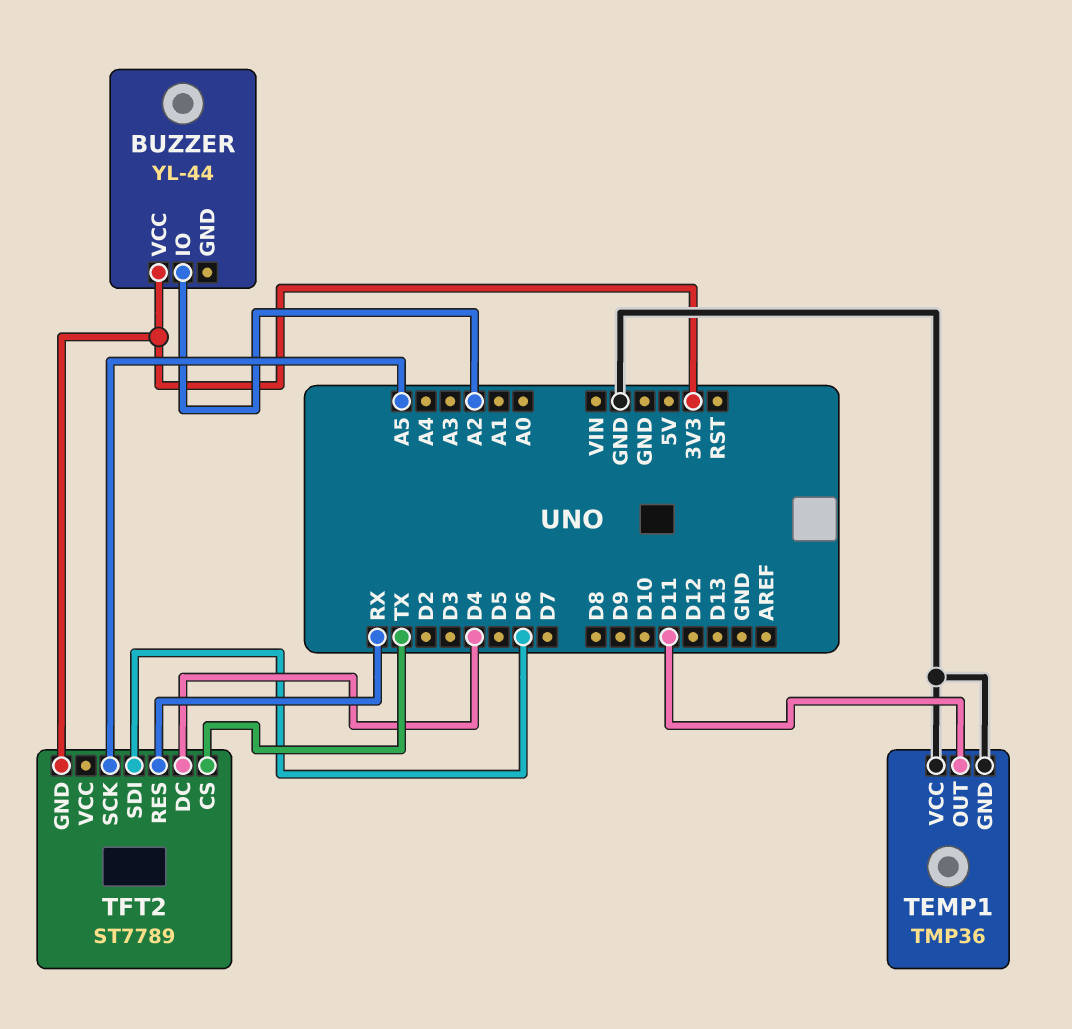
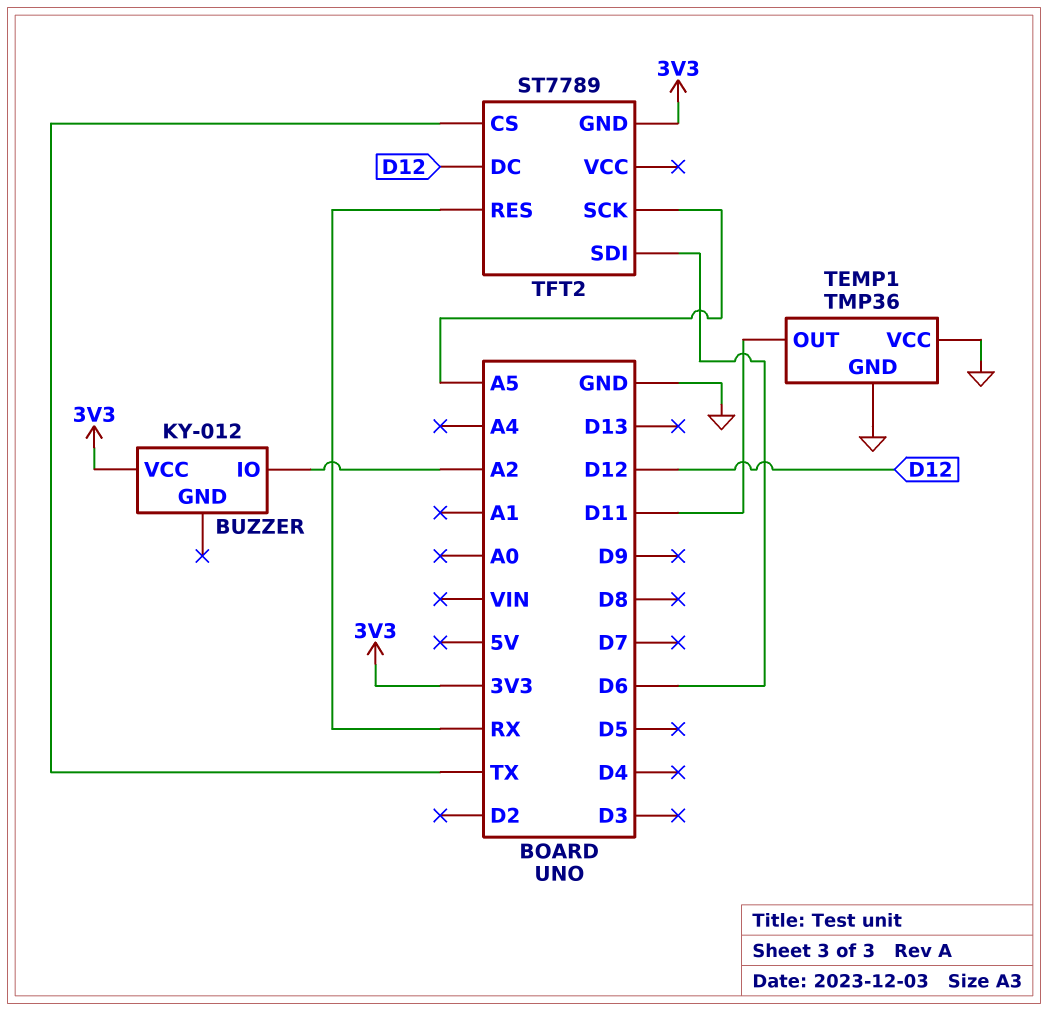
BUZZER: YL-44 -> KY-012
TFT2 pin DC: D4 -> D12

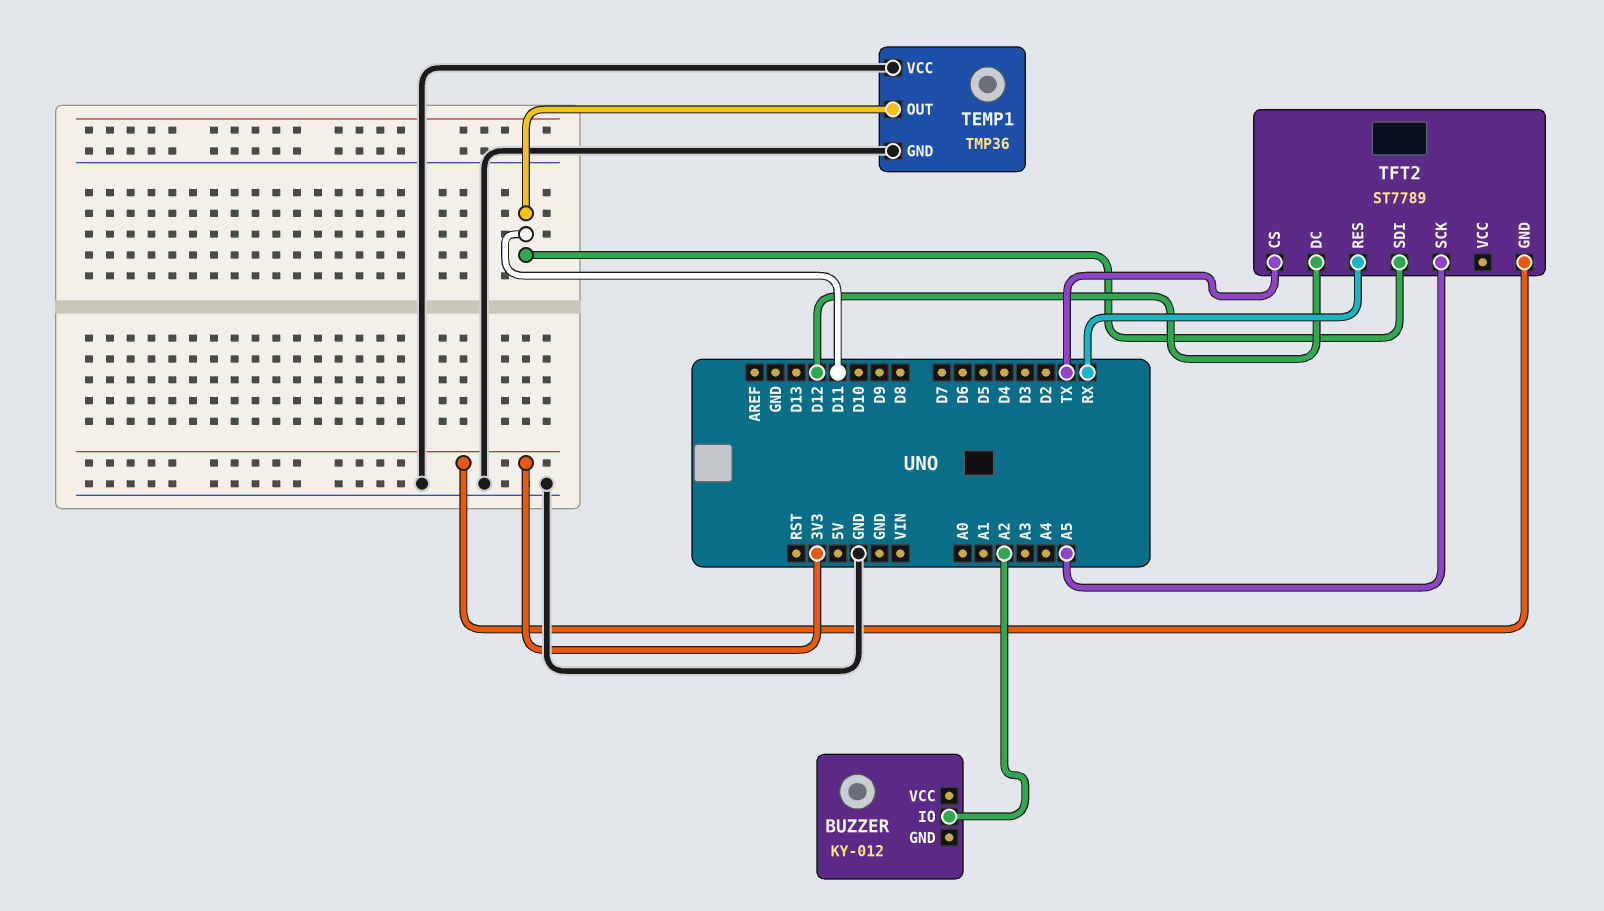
BUZZER pin VCC: 3V3 -> none
TFT2 pin SDI: D6 -> D11

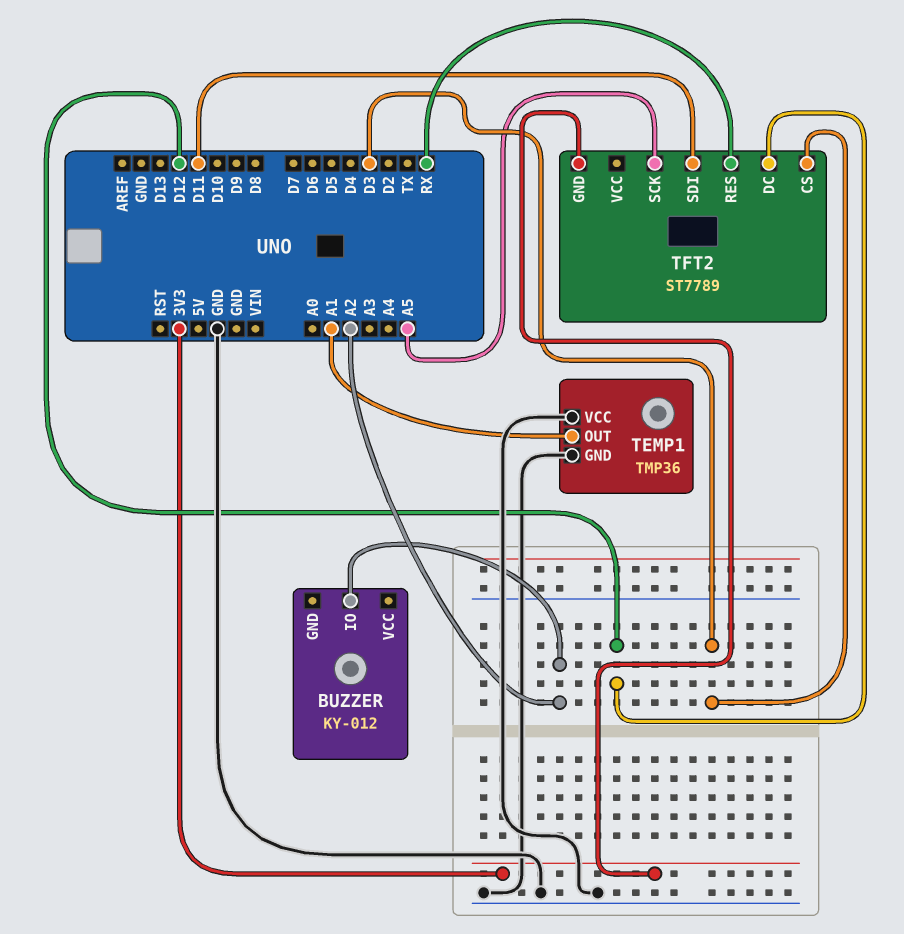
TEMP1 pin OUT: D11 -> A1
TFT2 pin CS: TX -> D3

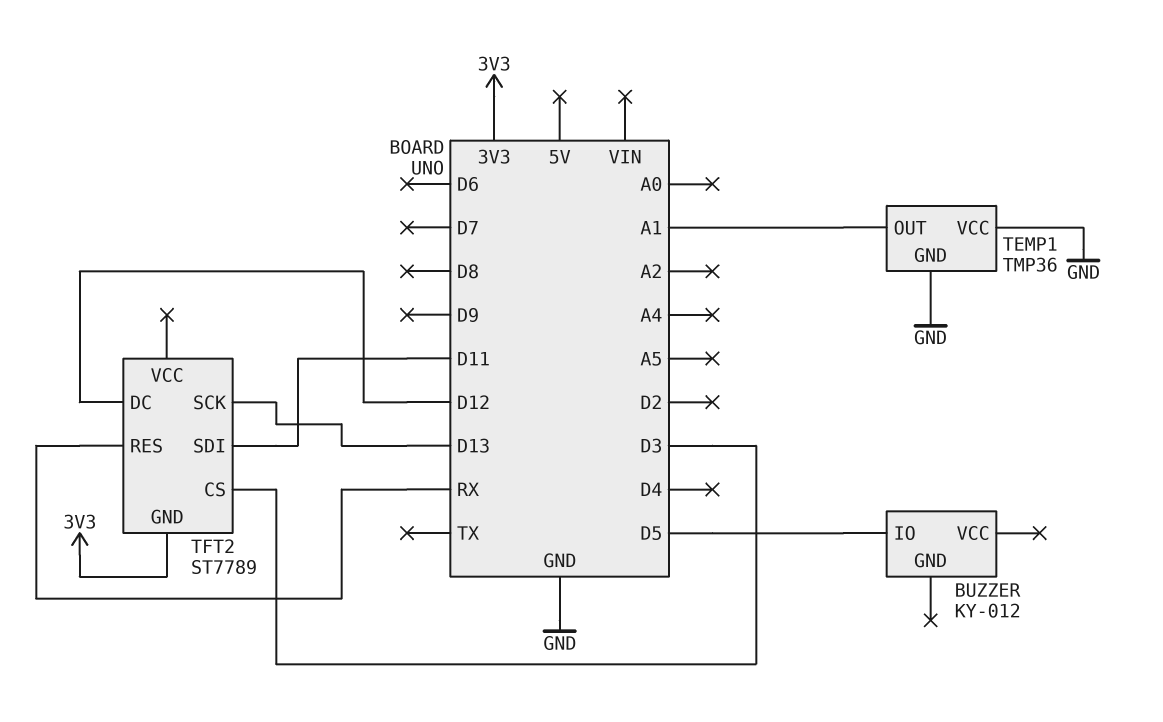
BUZZER pin IO: A2 -> D5
TFT2 pin SCK: A5 -> D13

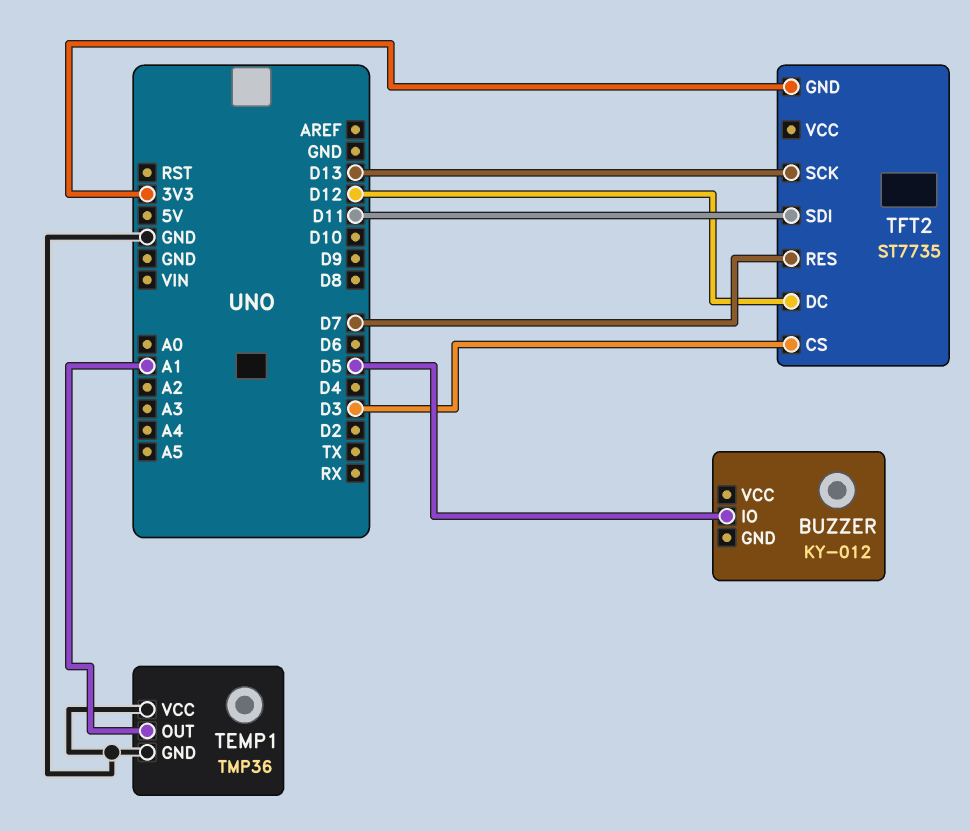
TFT2: ST7789 -> ST7735
TFT2 pin RES: RX -> D7

